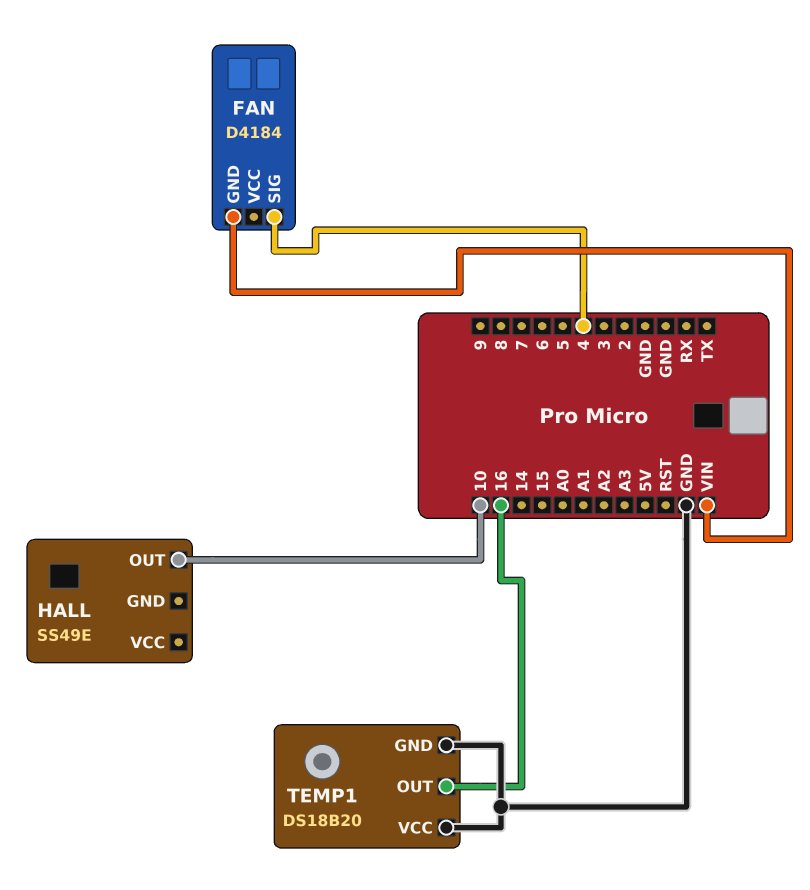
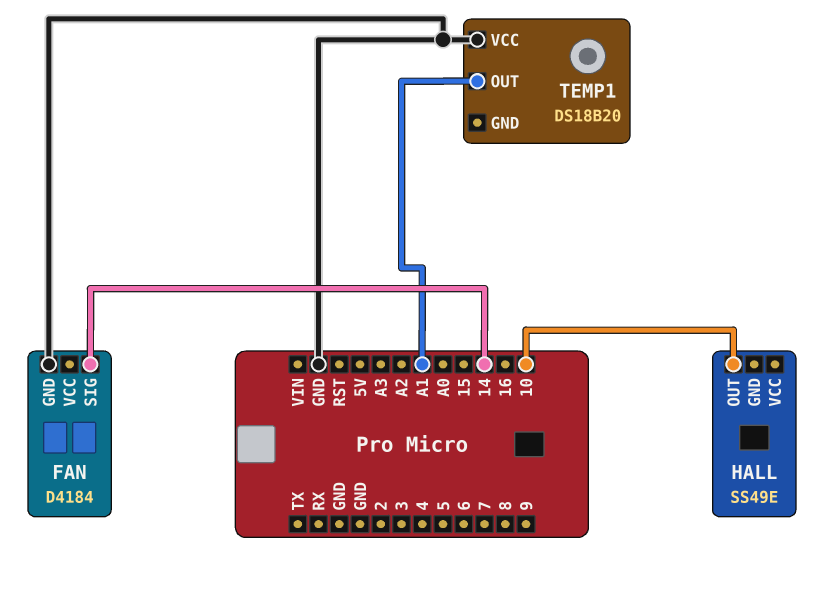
FAN pin GND: VIN -> GND
FAN pin SIG: 4 -> 14
TEMP1 pin GND: GND -> none
TEMP1 pin OUT: 16 -> A1

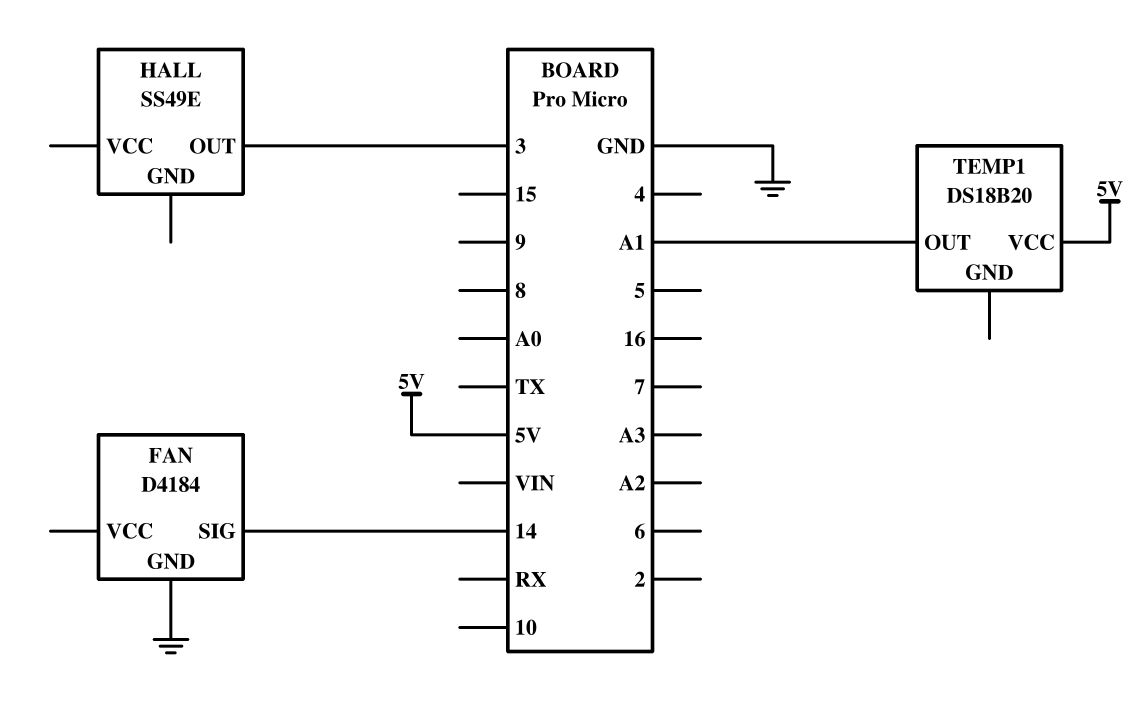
HALL pin OUT: 10 -> 3
TEMP1 pin VCC: GND -> 5V

